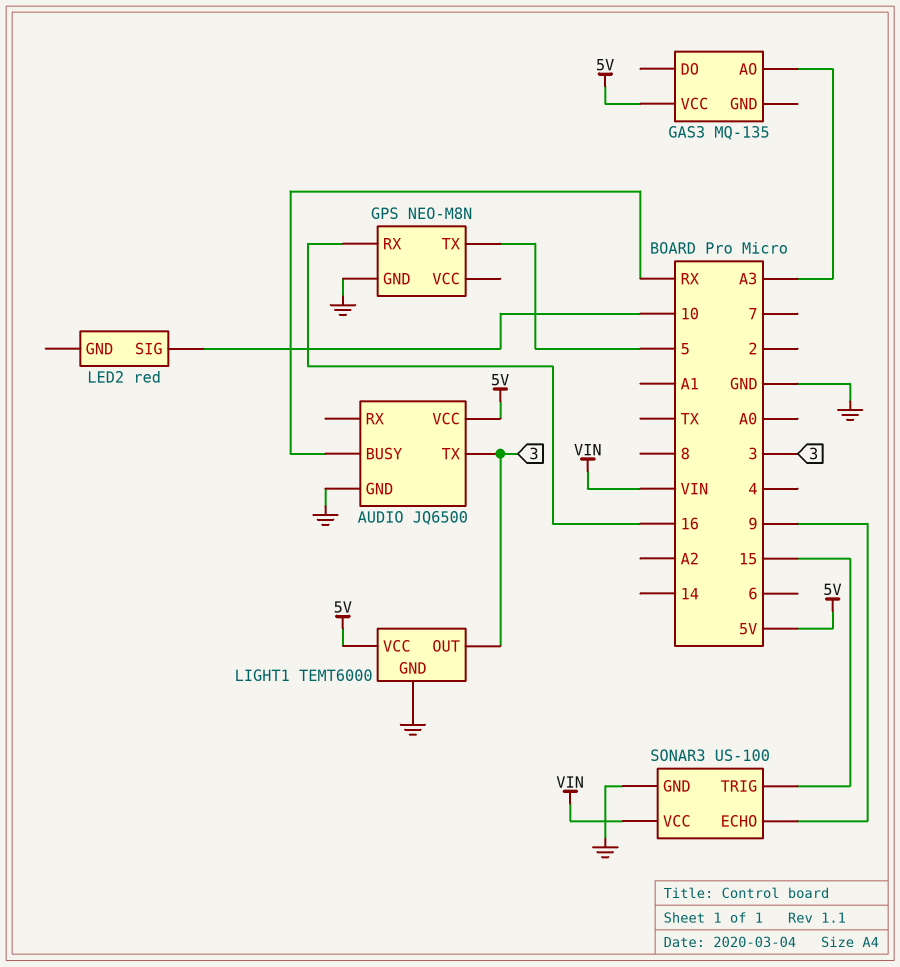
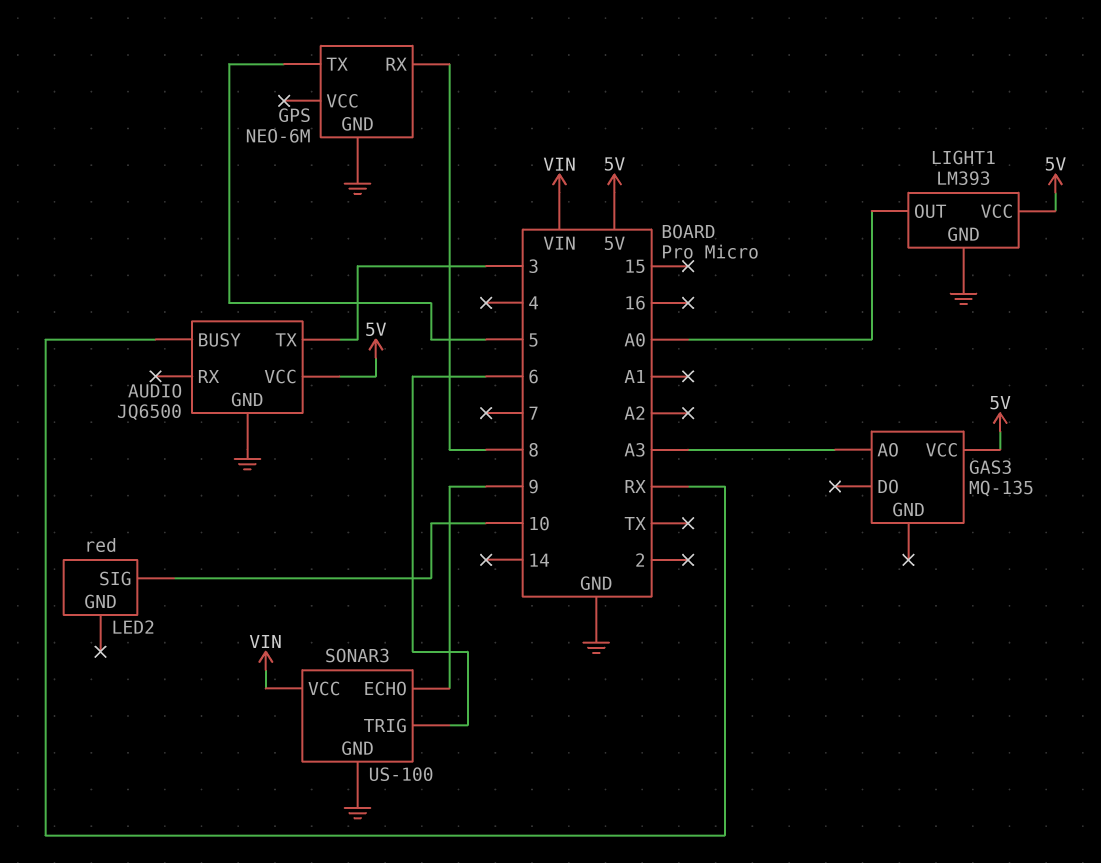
GPS: NEO-M8N -> NEO-6M
GPS pin RX: 16 -> 8
LIGHT1: TEMT6000 -> LM393
LIGHT1 pin OUT: 3 -> A0
SONAR3 pin TRIG: 15 -> 6

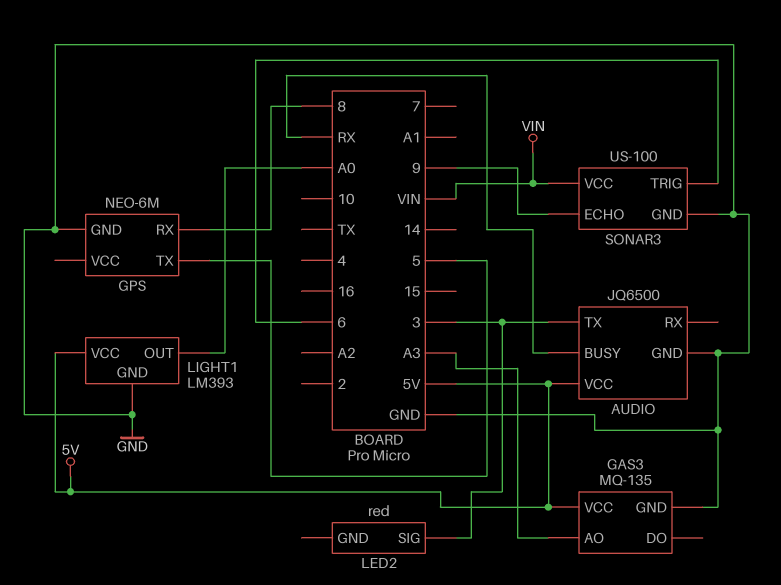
GAS3 pin GND: none -> GND
LED2 pin SIG: 10 -> 3

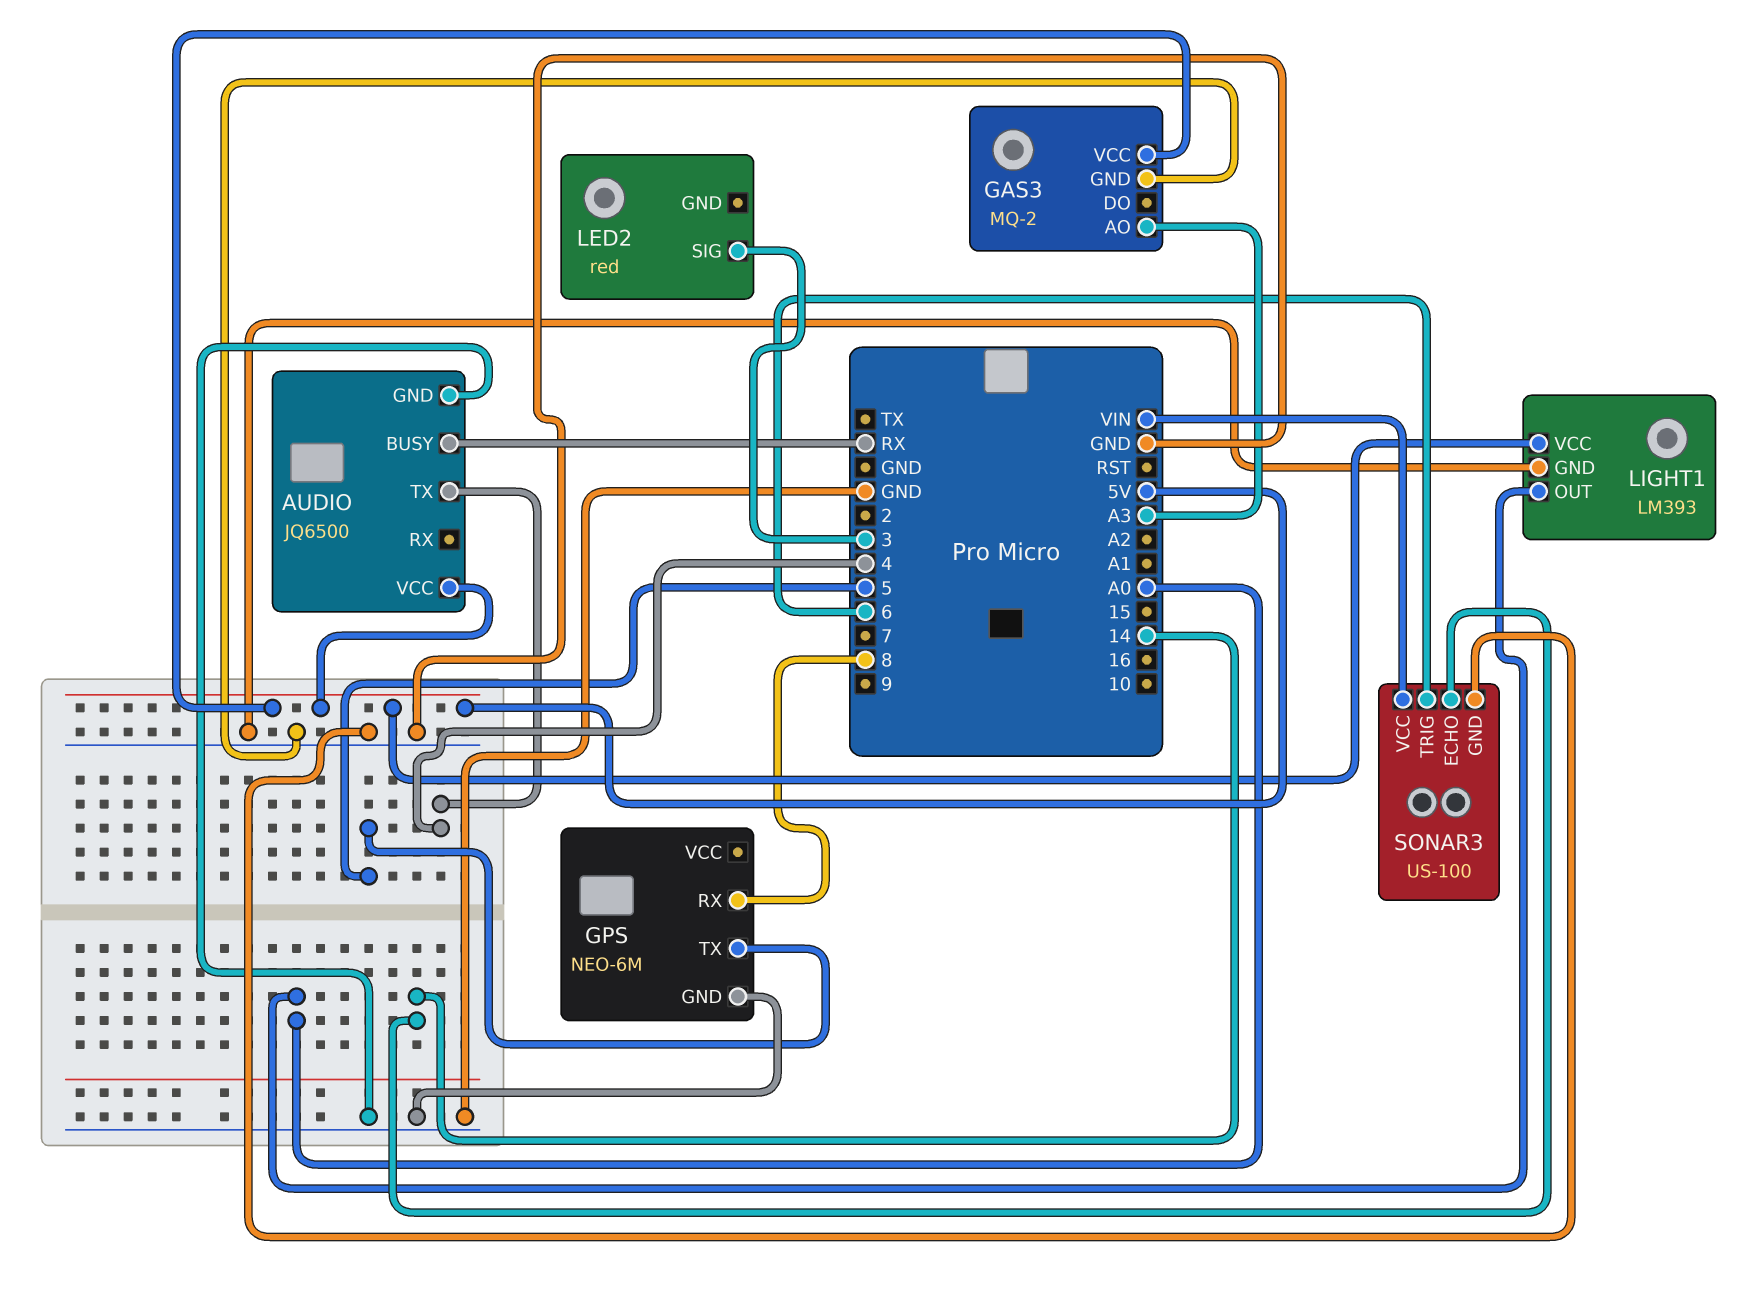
AUDIO pin TX: 3 -> 4
GAS3: MQ-135 -> MQ-2
SONAR3 pin ECHO: 9 -> 14

